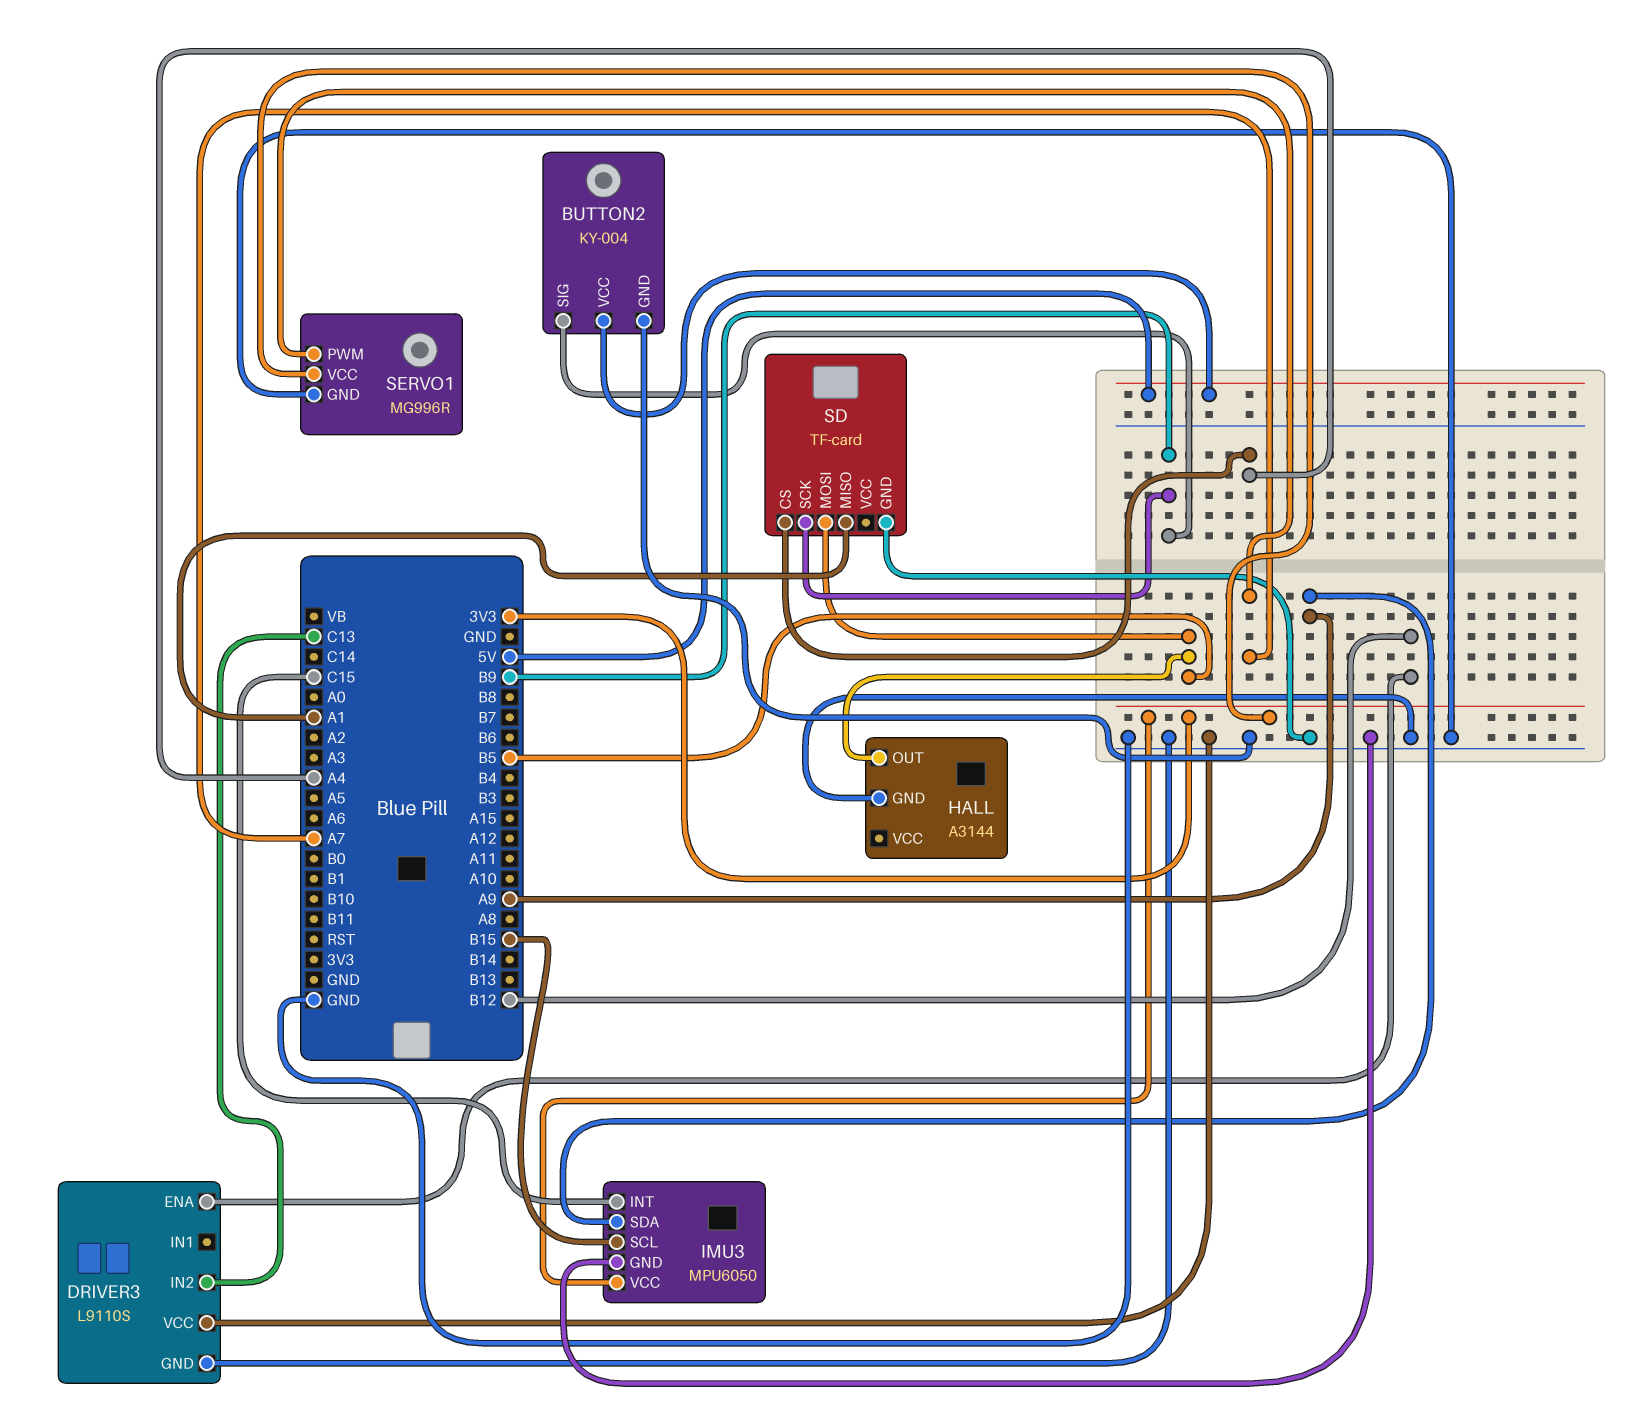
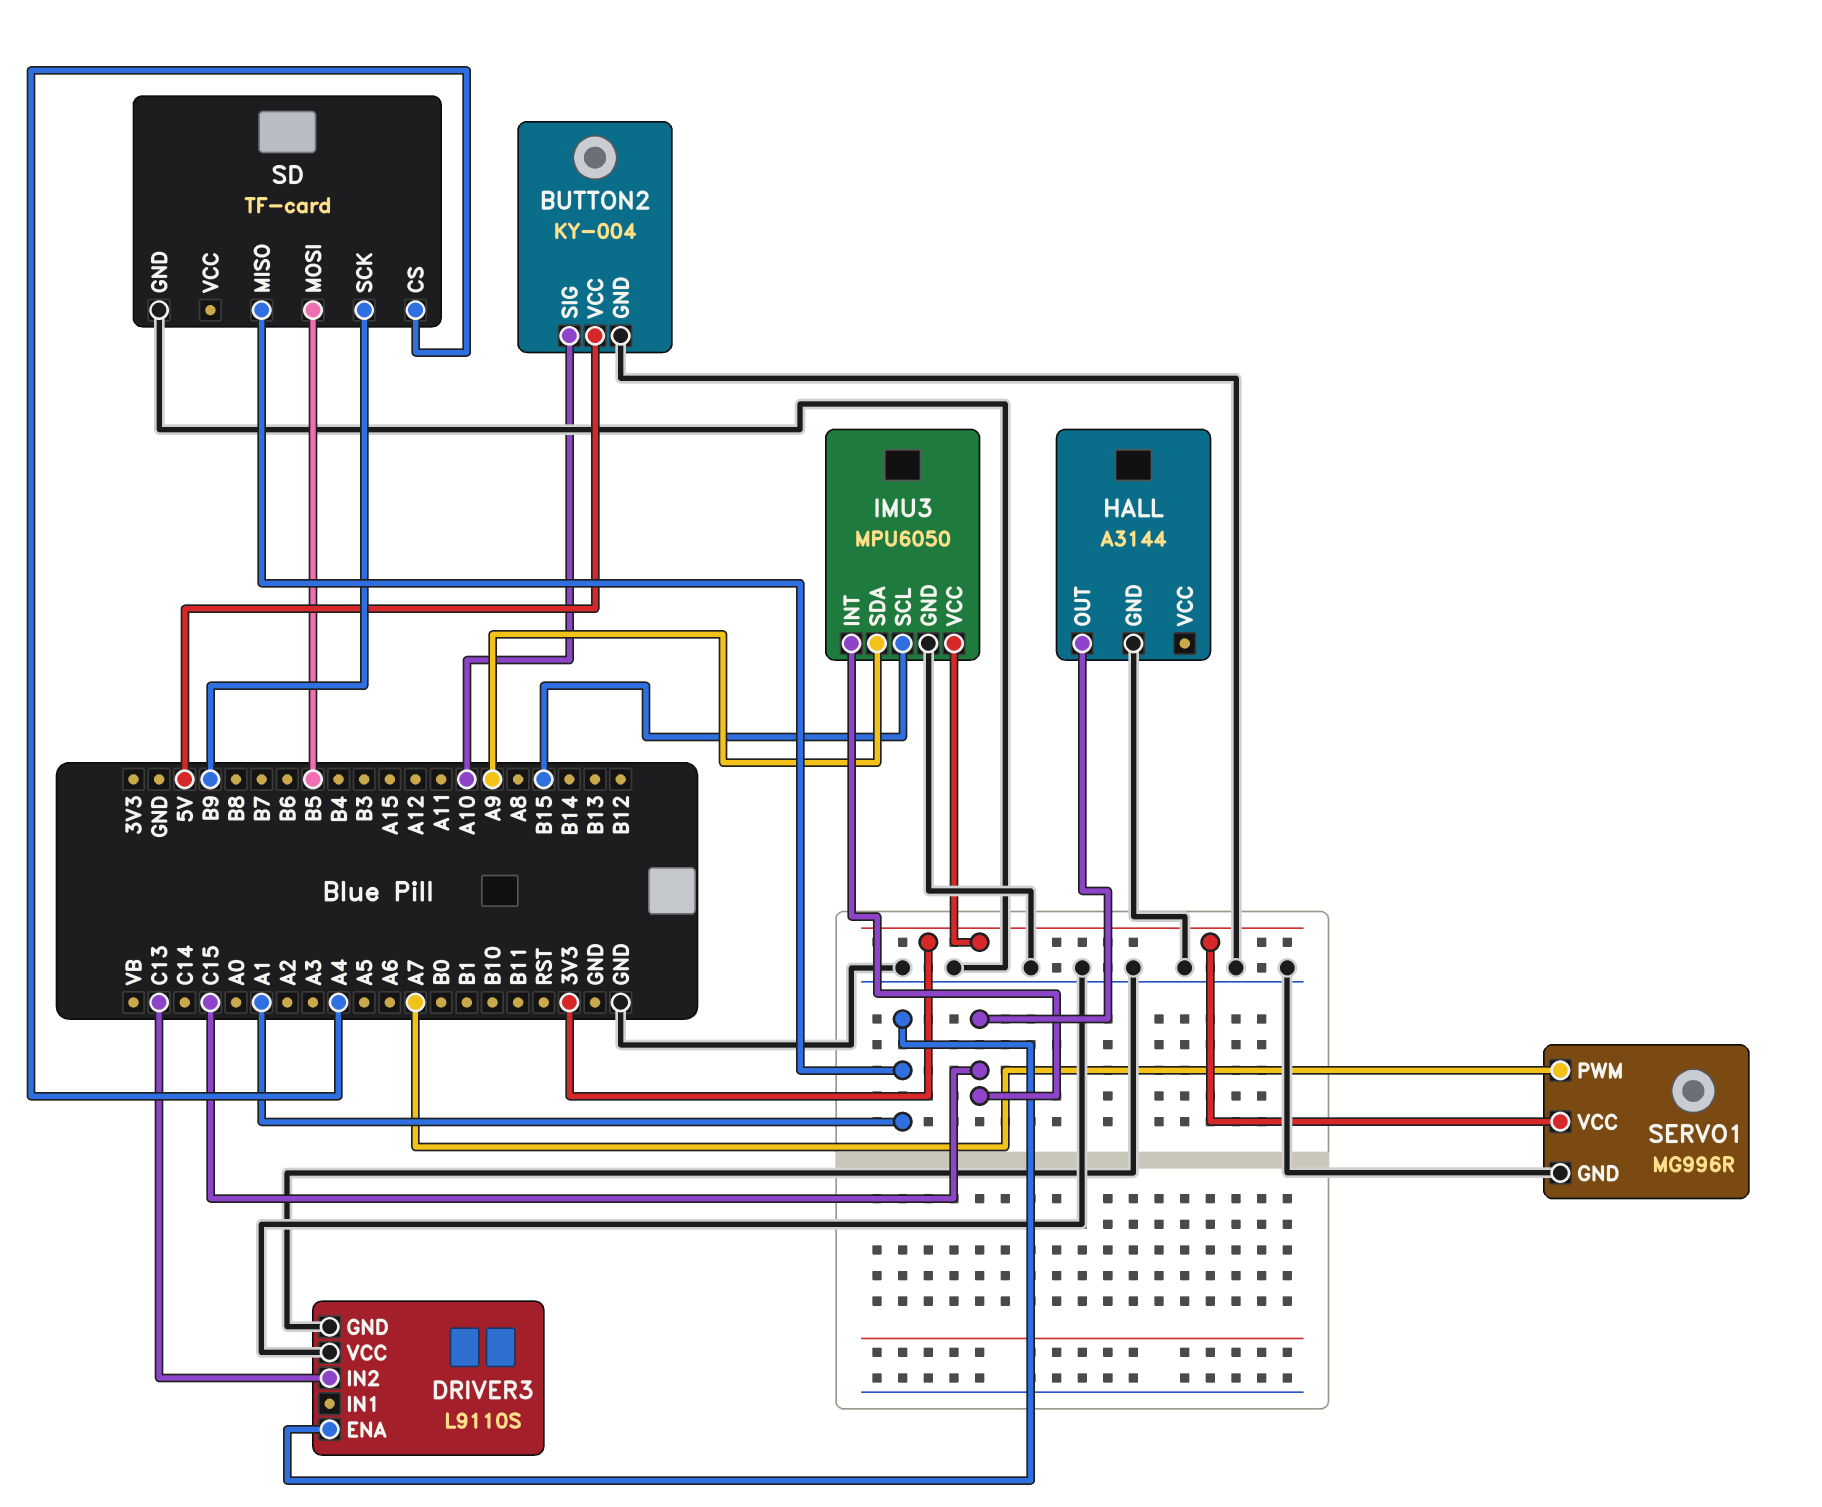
BUTTON2 pin SIG: B9 -> A10
DRIVER3 pin ENA: B12 -> A1
HALL pin OUT: B5 -> C15

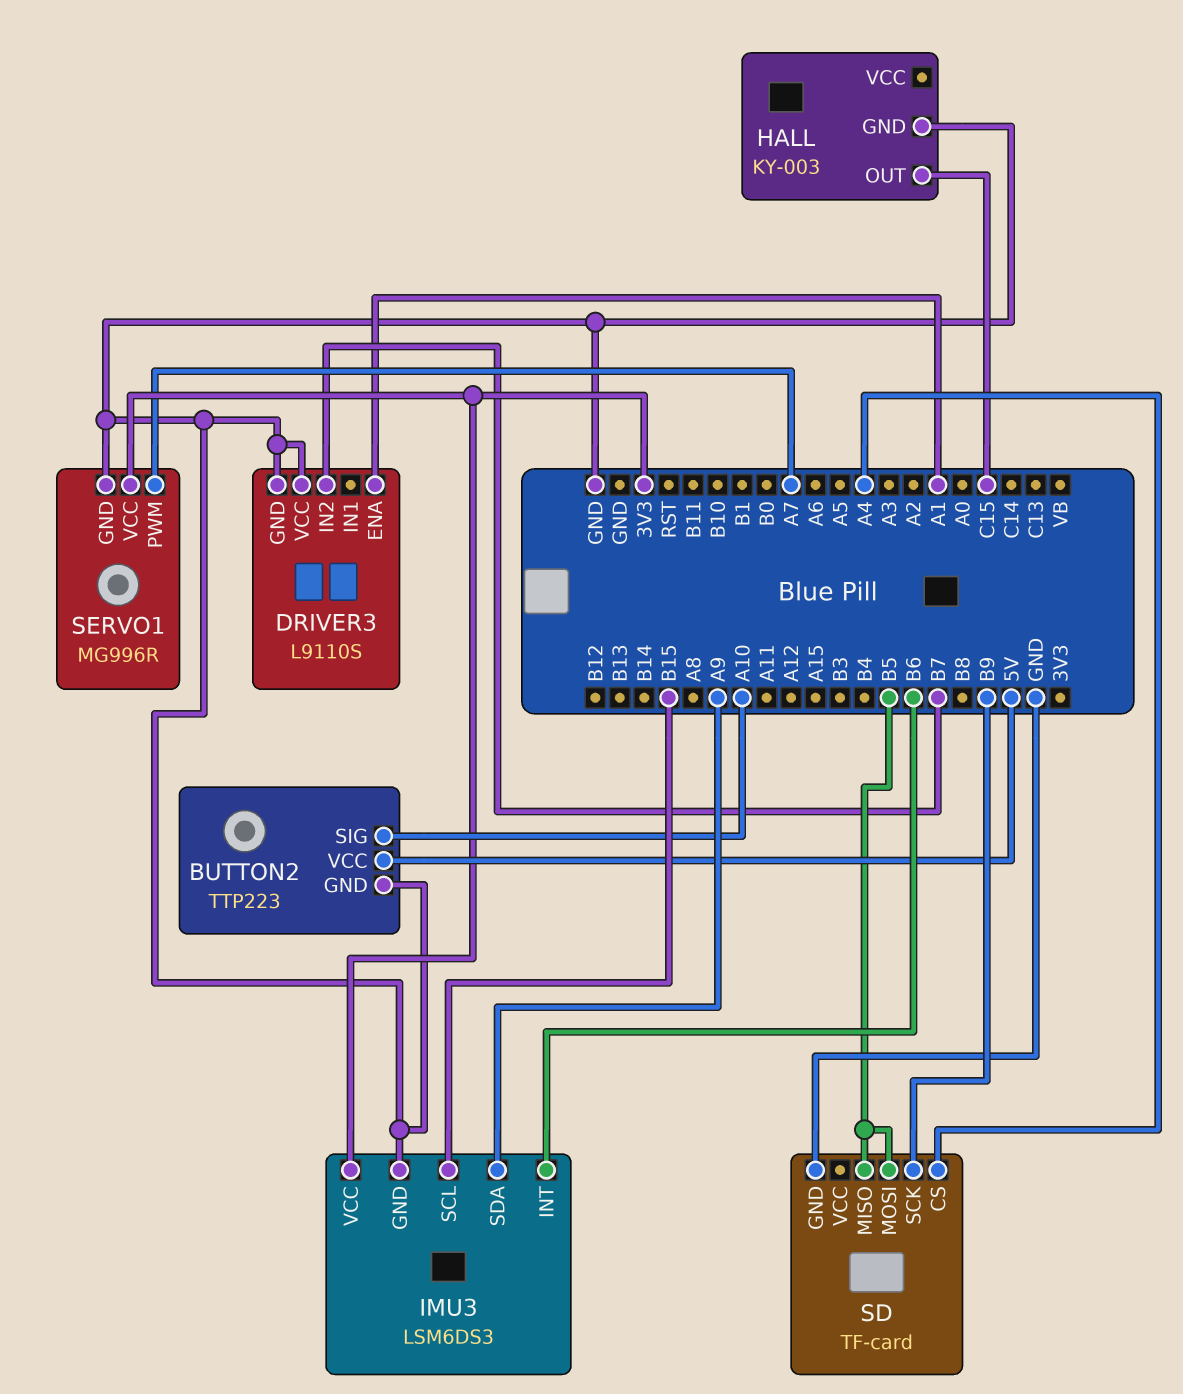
BUTTON2: KY-004 -> TTP223
DRIVER3 pin IN2: C13 -> B7
HALL: A3144 -> KY-003
IMU3: MPU6050 -> LSM6DS3
IMU3 pin INT: C15 -> B6
SD pin MISO: A1 -> B5

